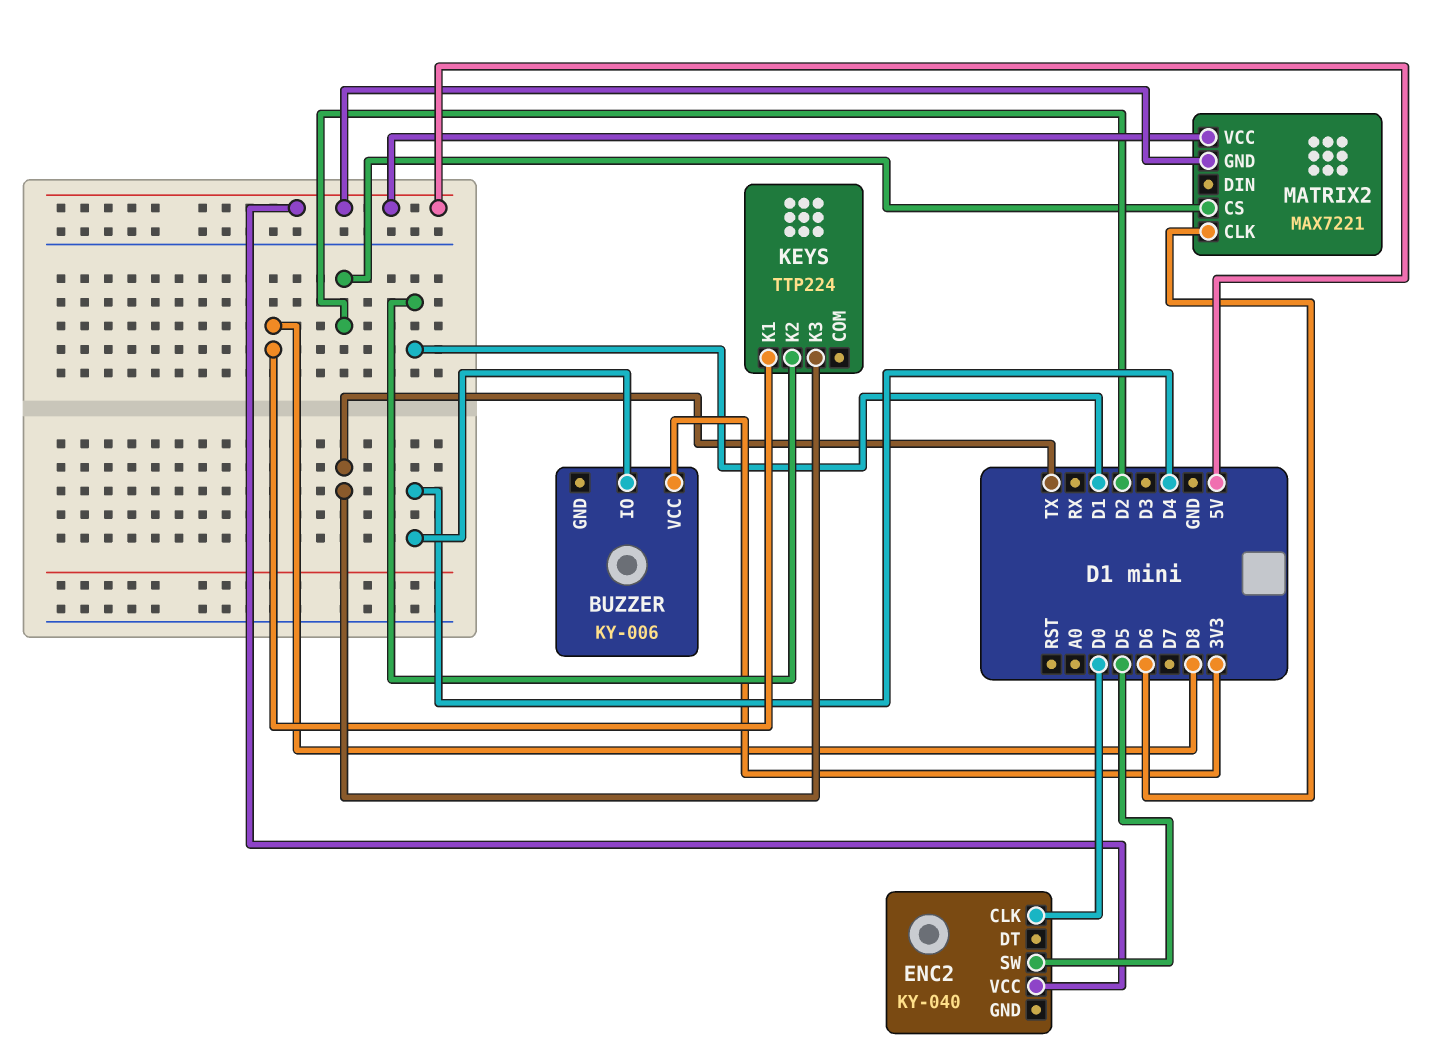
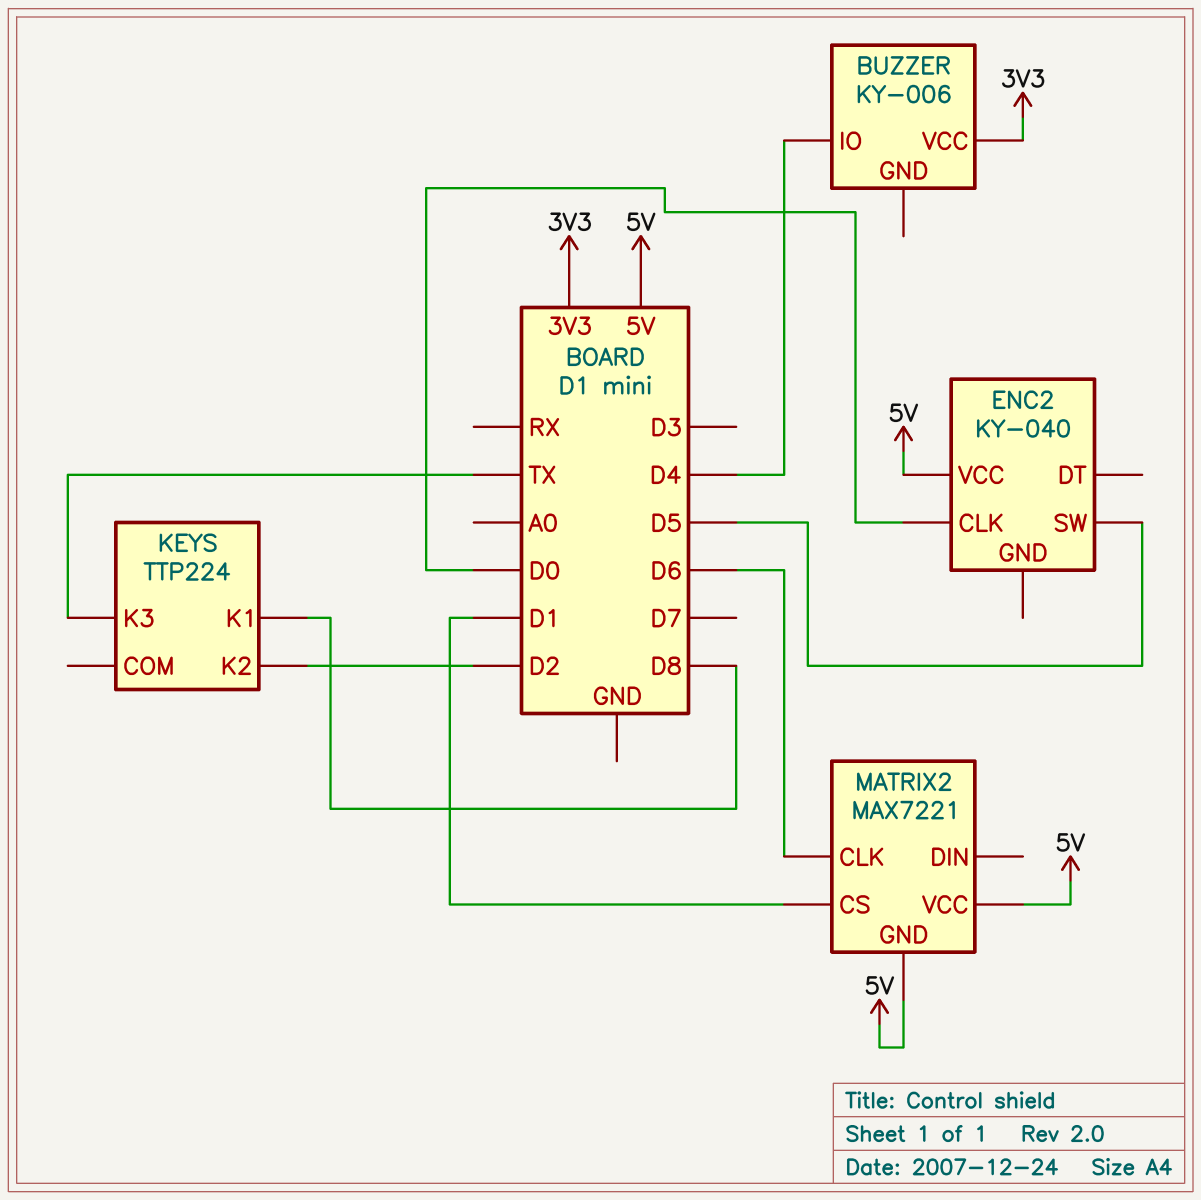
KEYS pin K2: D1 -> D2
MATRIX2 pin CS: D2 -> D1

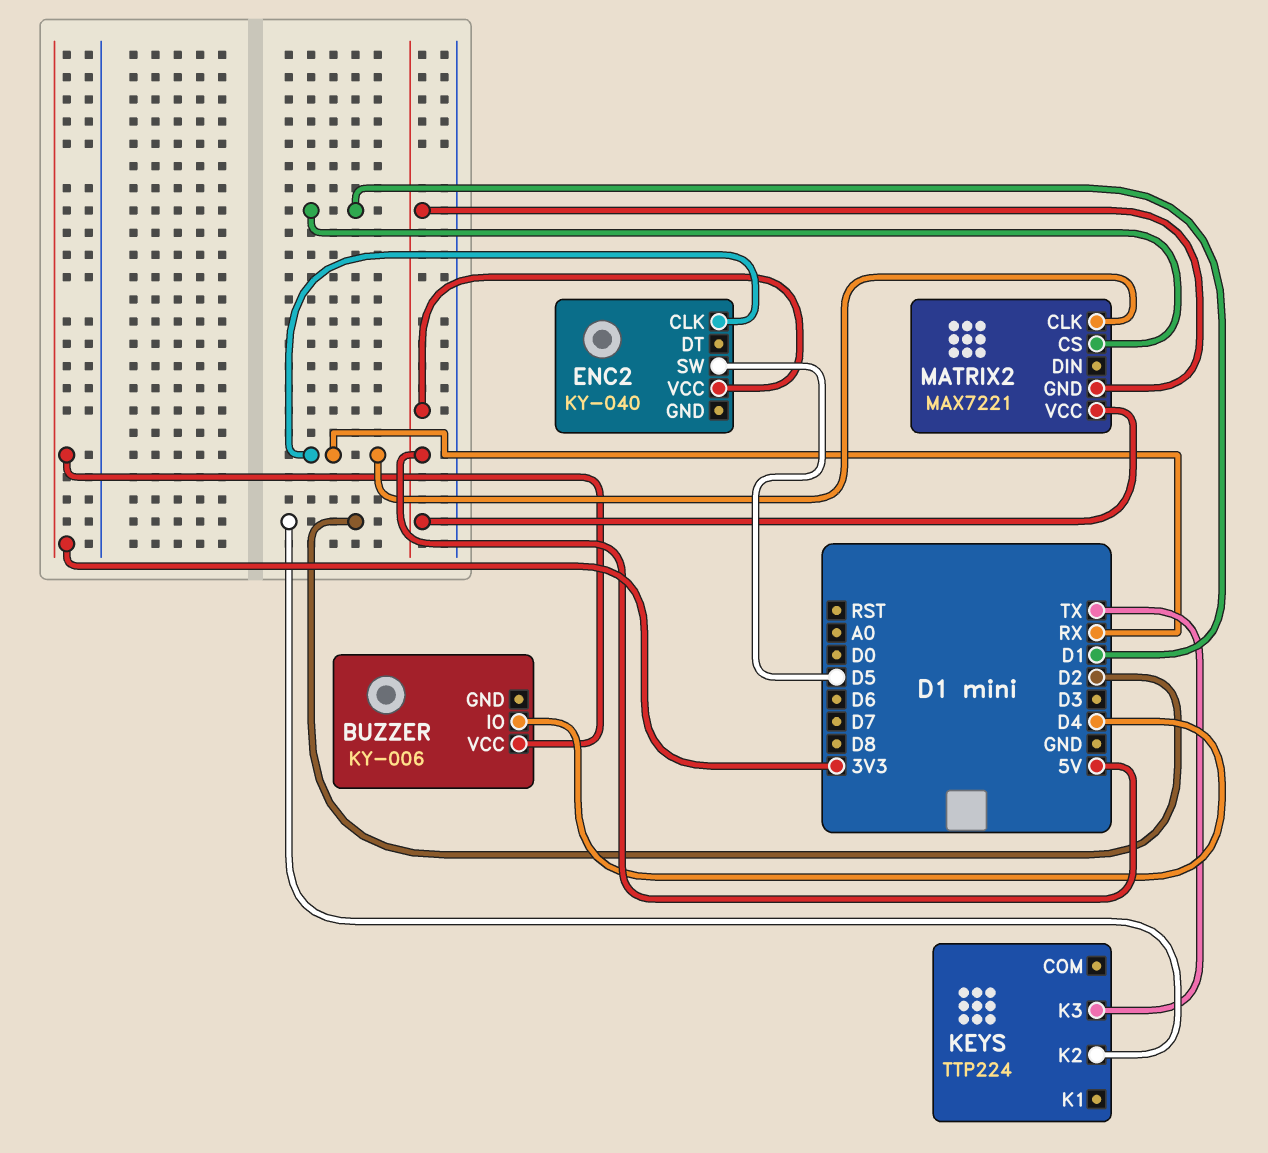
ENC2 pin CLK: D0 -> RX
KEYS pin K1: D8 -> none
MATRIX2 pin CLK: D6 -> RX

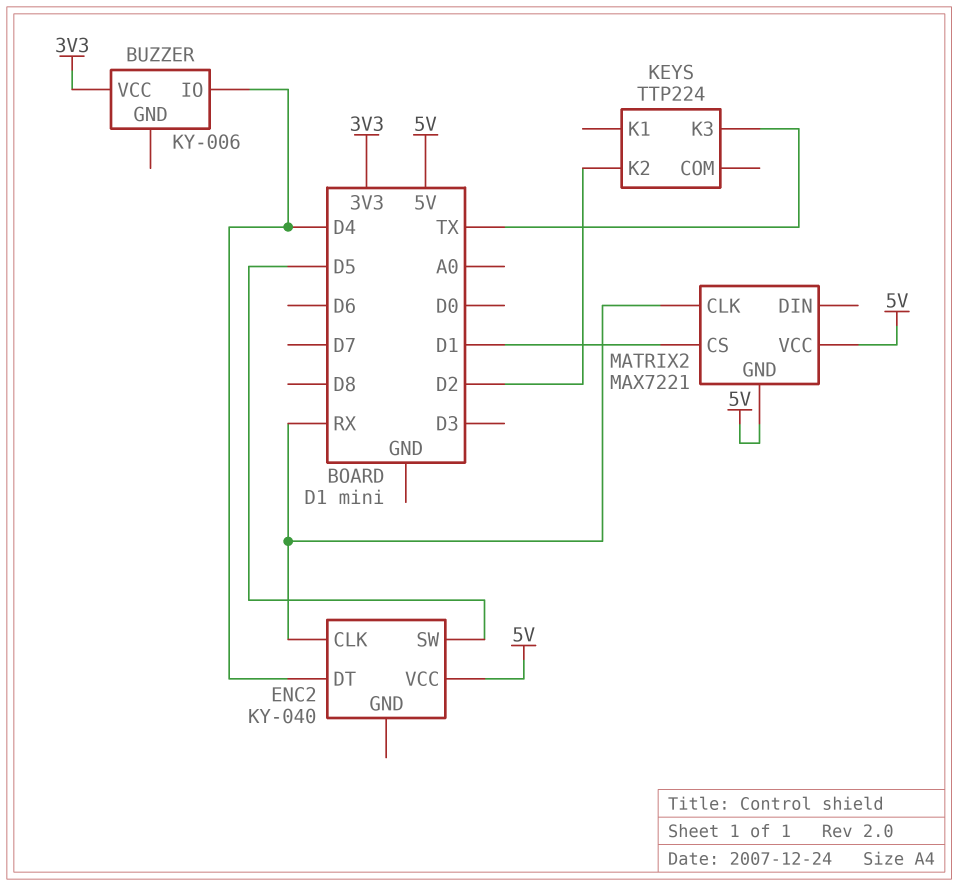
ENC2 pin DT: none -> D4

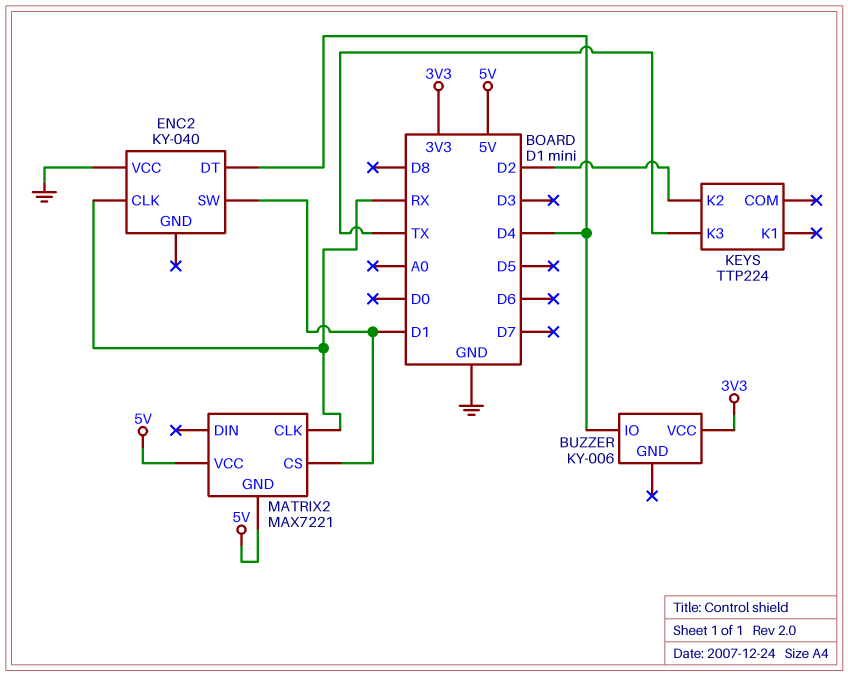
ENC2 pin SW: D5 -> D1
ENC2 pin VCC: 5V -> GND

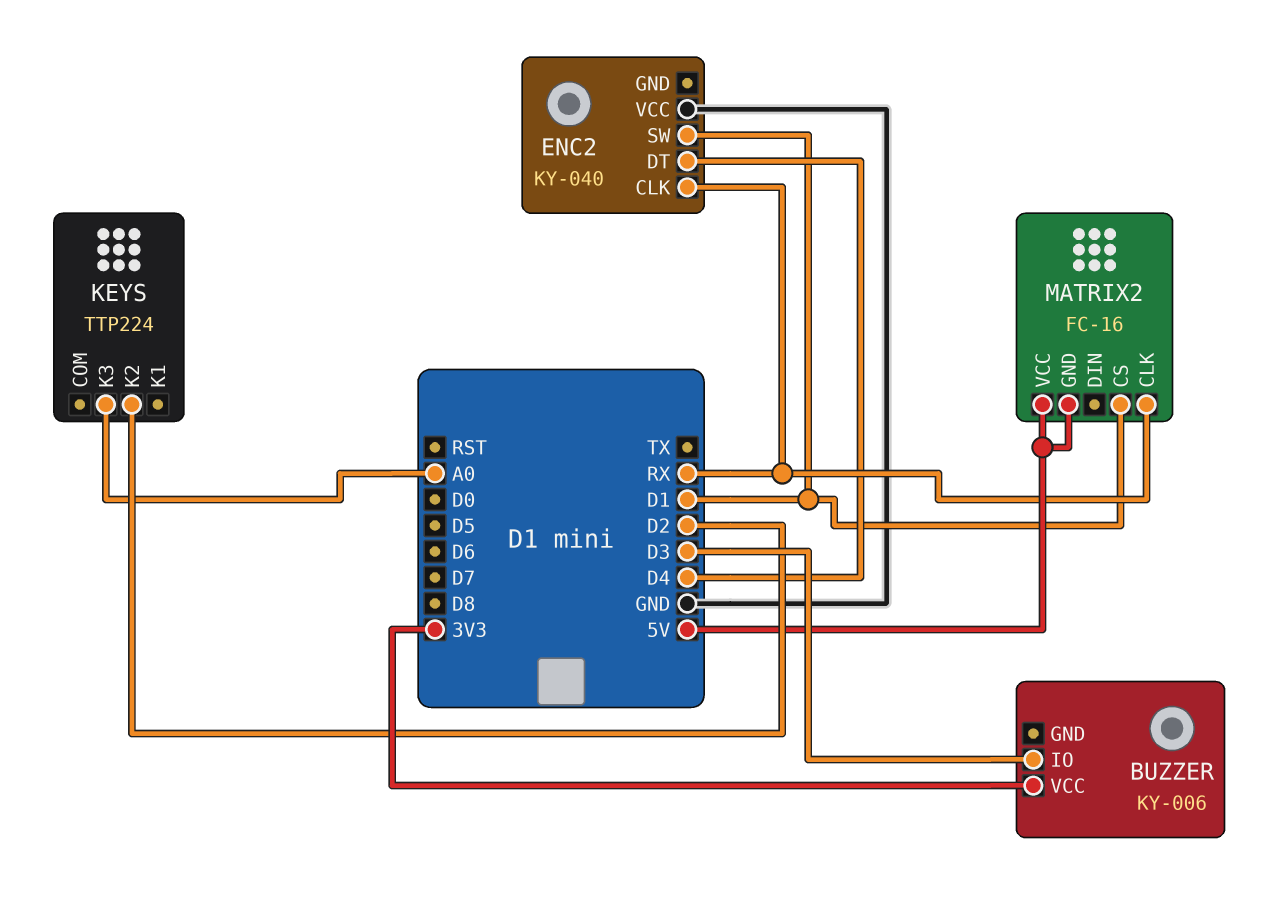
BUZZER pin IO: D4 -> D3
KEYS pin K3: TX -> A0
MATRIX2: MAX7221 -> FC-16

